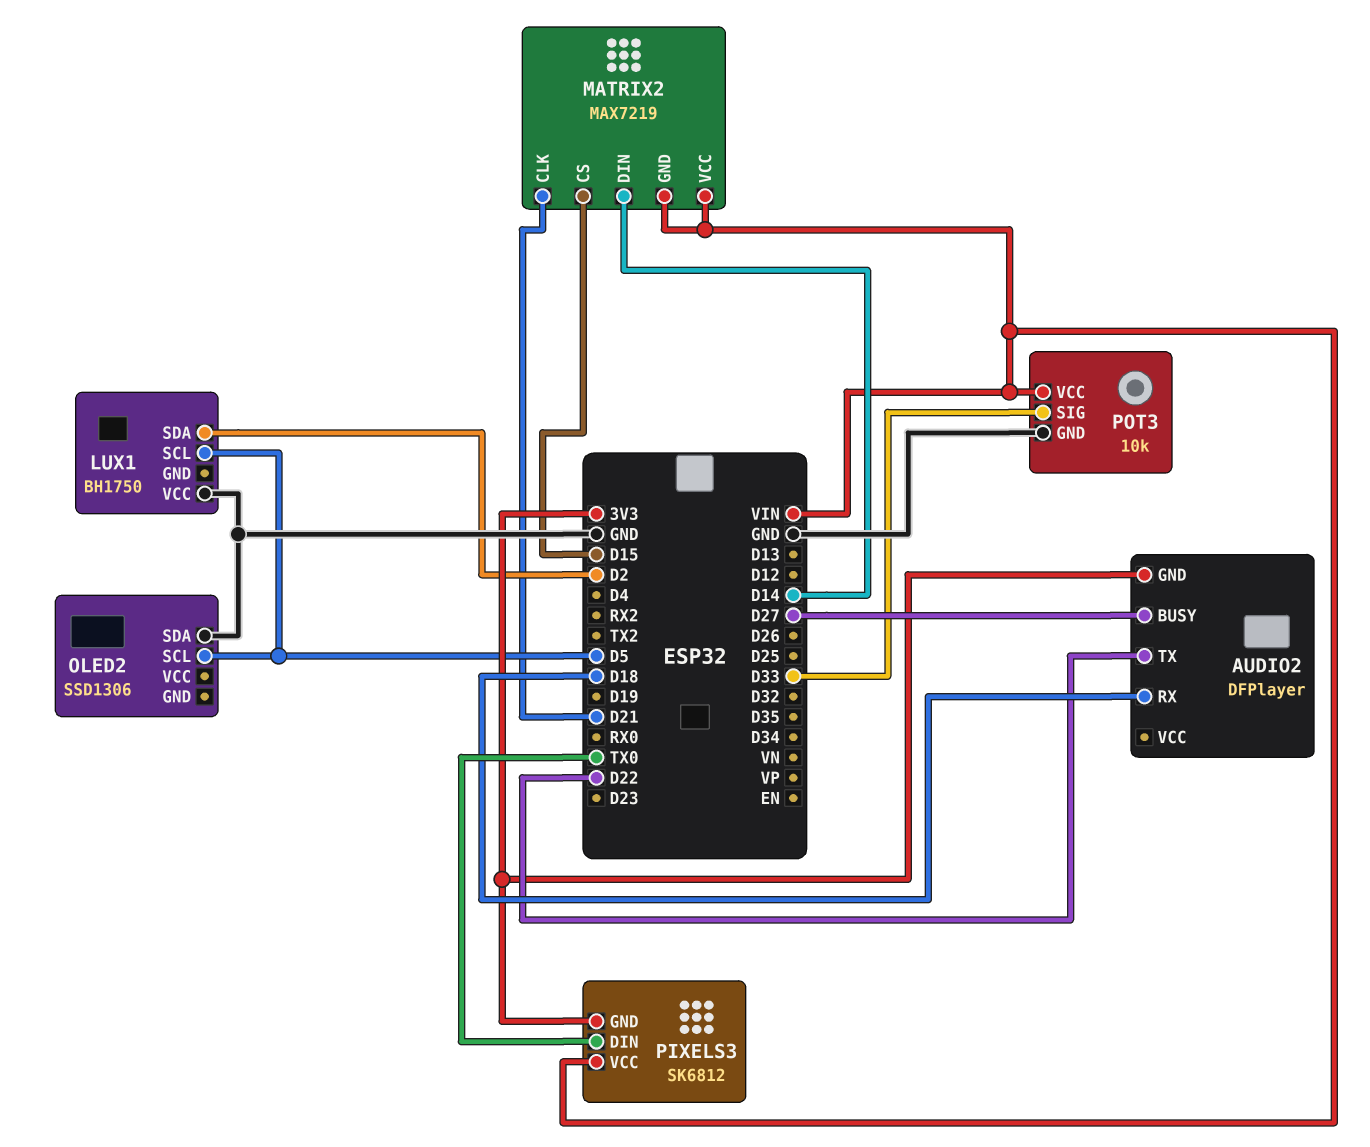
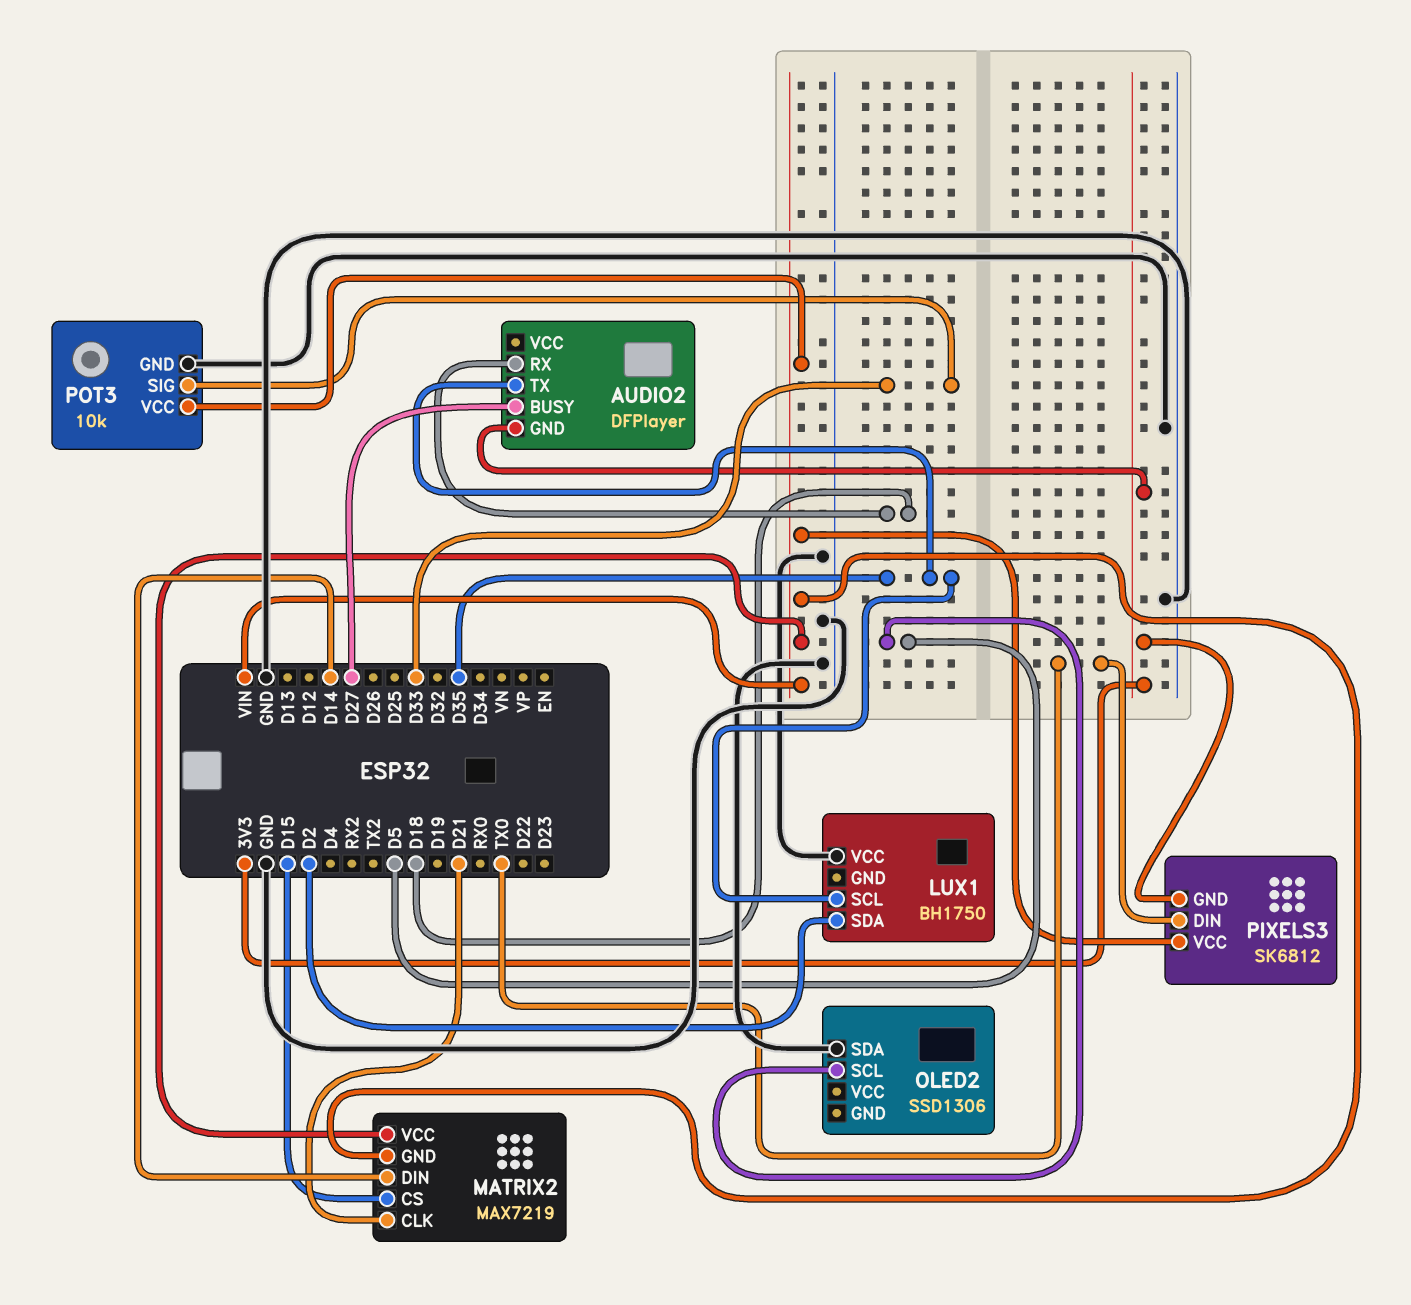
AUDIO2 pin TX: D22 -> D35
LUX1 pin SCL: D5 -> D35

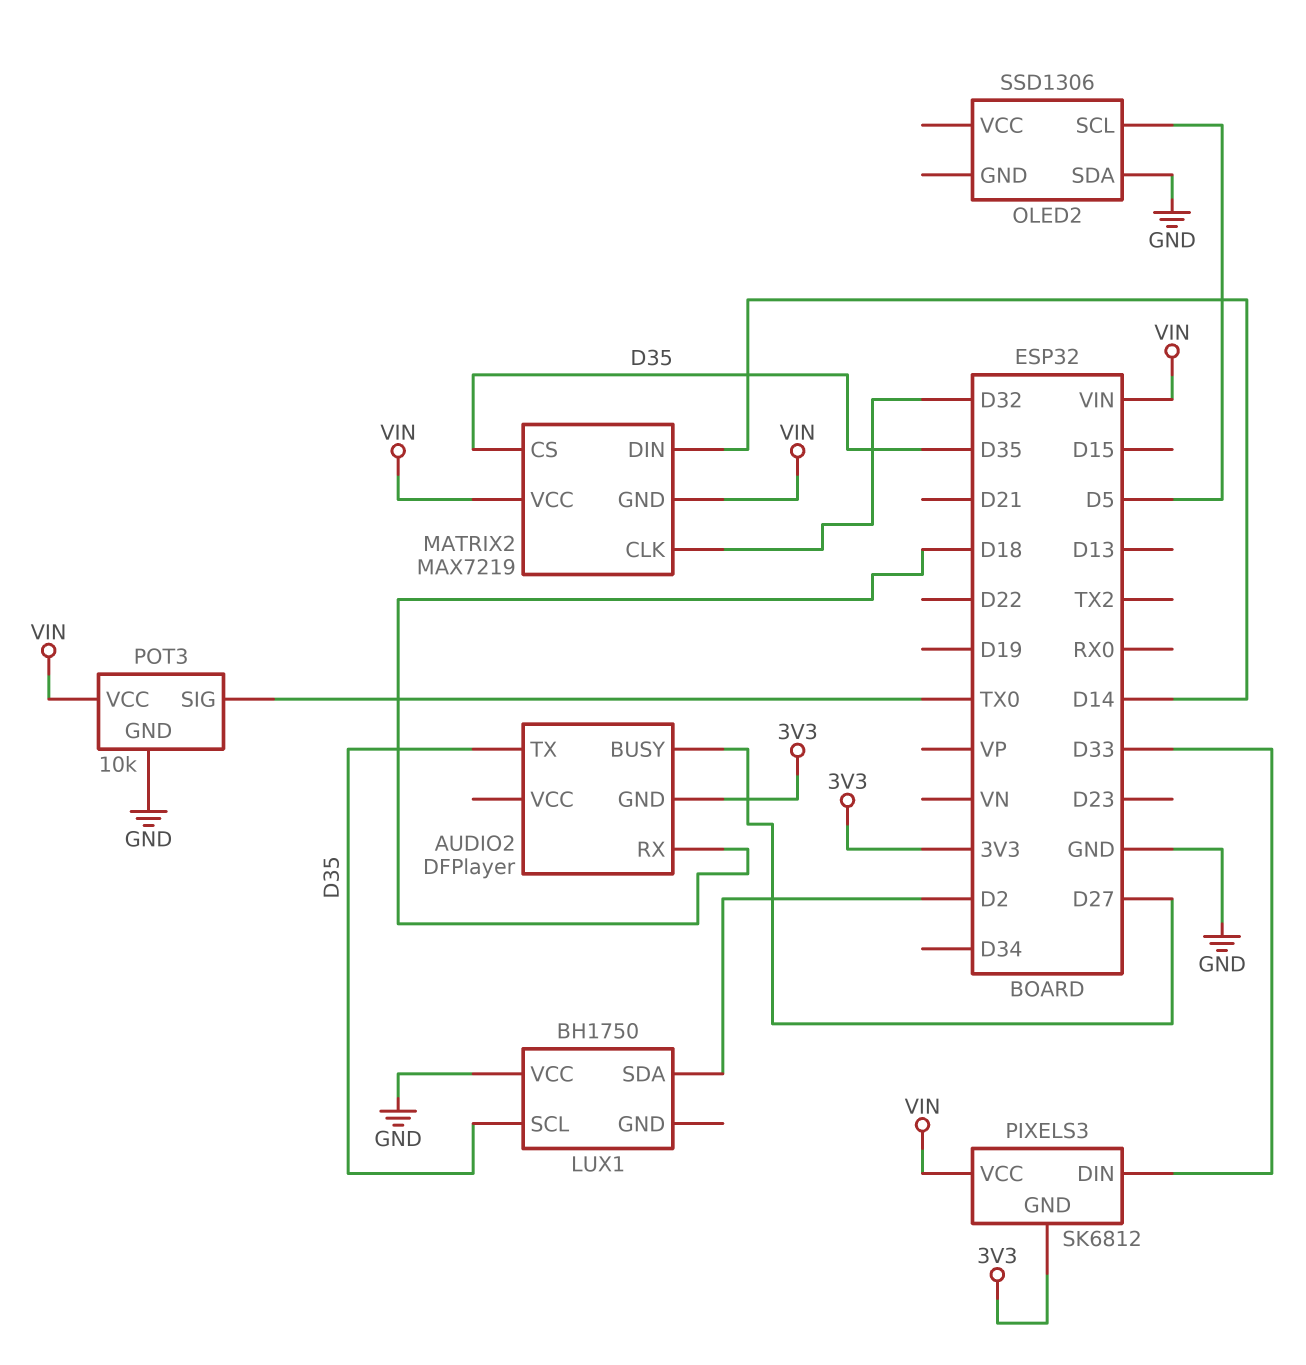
MATRIX2 pin CLK: D21 -> D32
MATRIX2 pin CS: D15 -> D35
PIXELS3 pin DIN: TX0 -> D33
POT3 pin SIG: D33 -> TX0

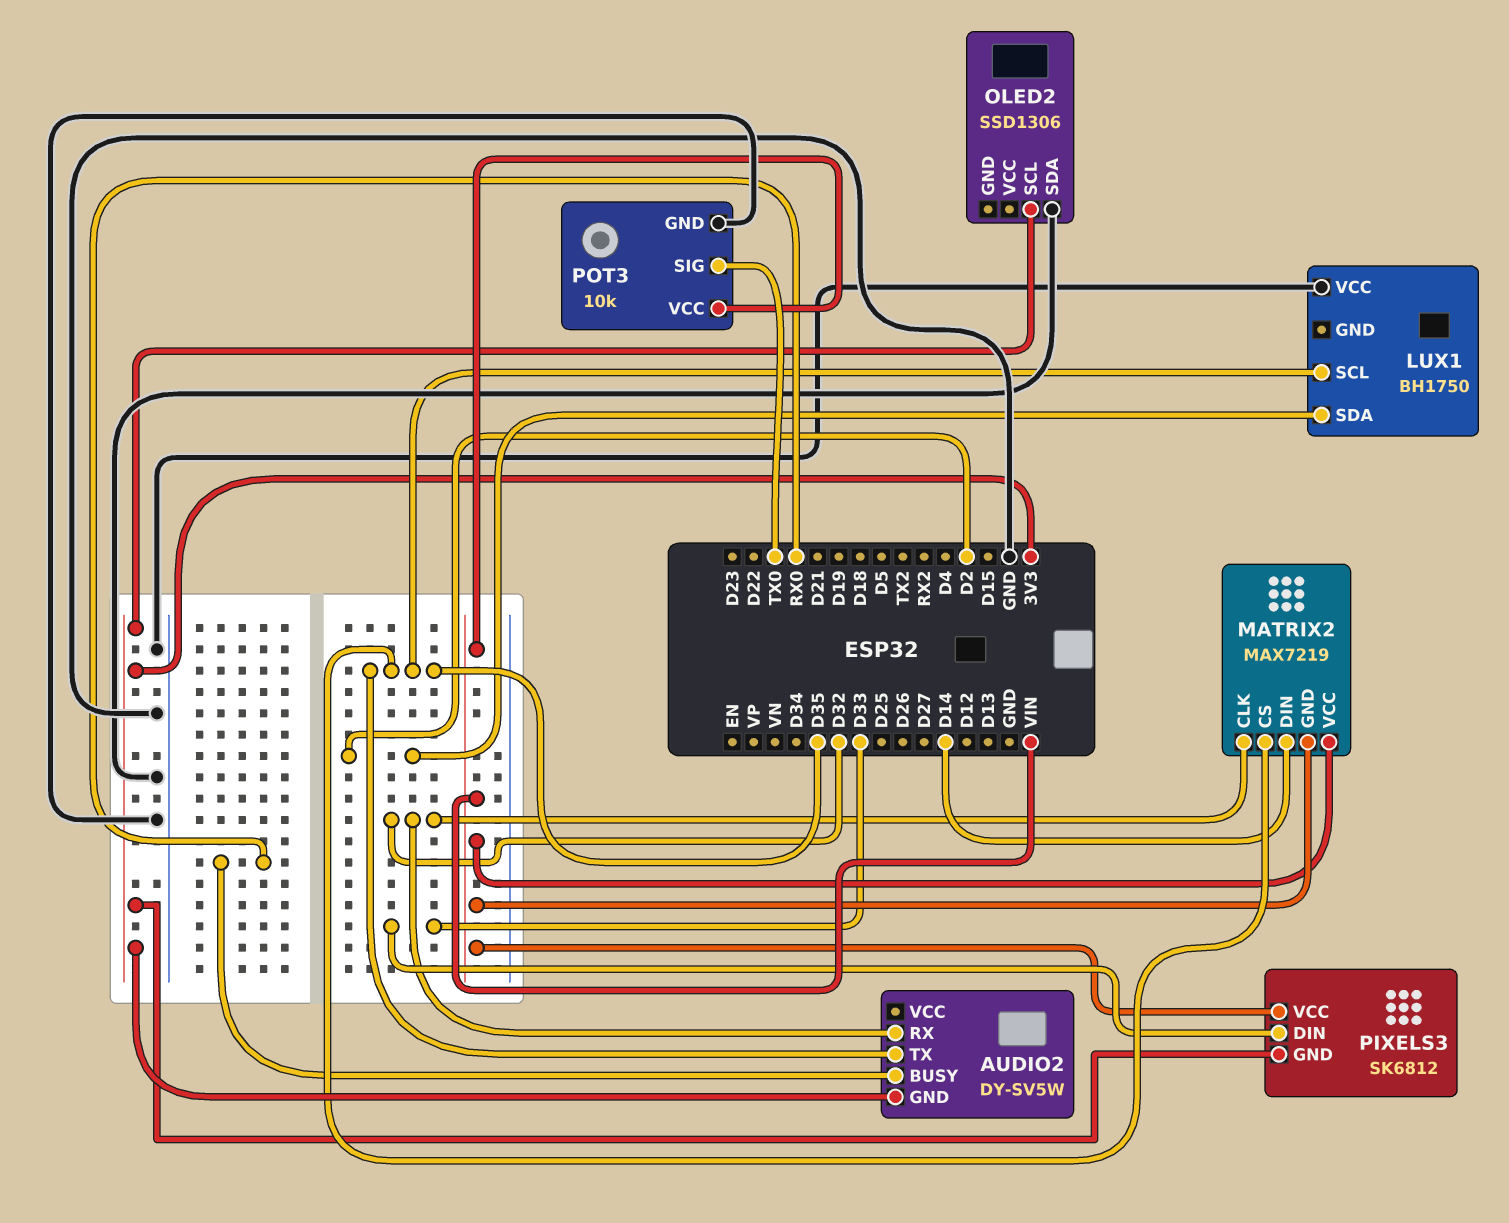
AUDIO2: DFPlayer -> DY-SV5W
AUDIO2 pin BUSY: D27 -> RX0
AUDIO2 pin RX: D18 -> D32
OLED2 pin SCL: D5 -> 3V3

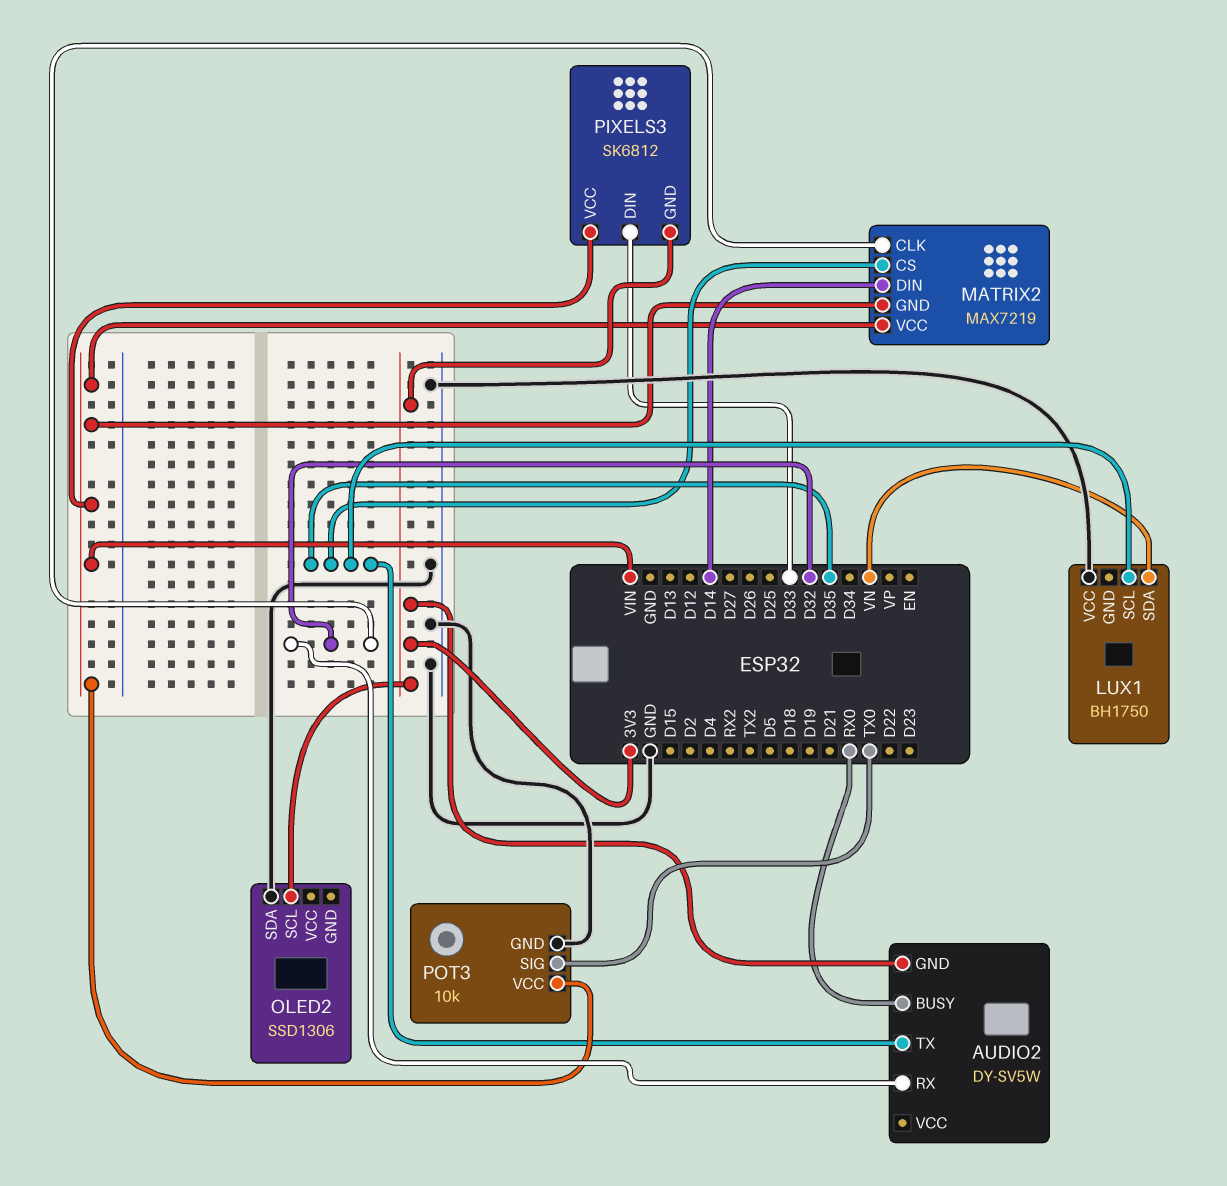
LUX1 pin SDA: D2 -> VN

